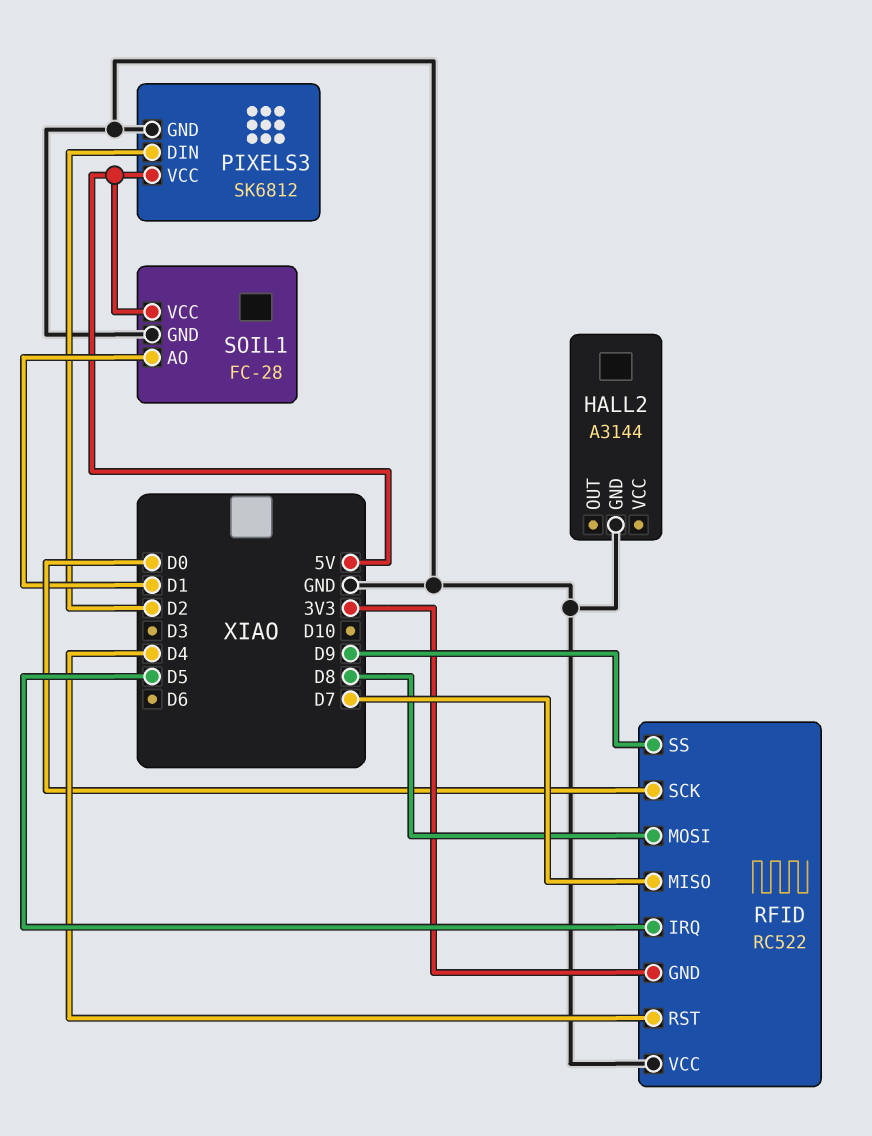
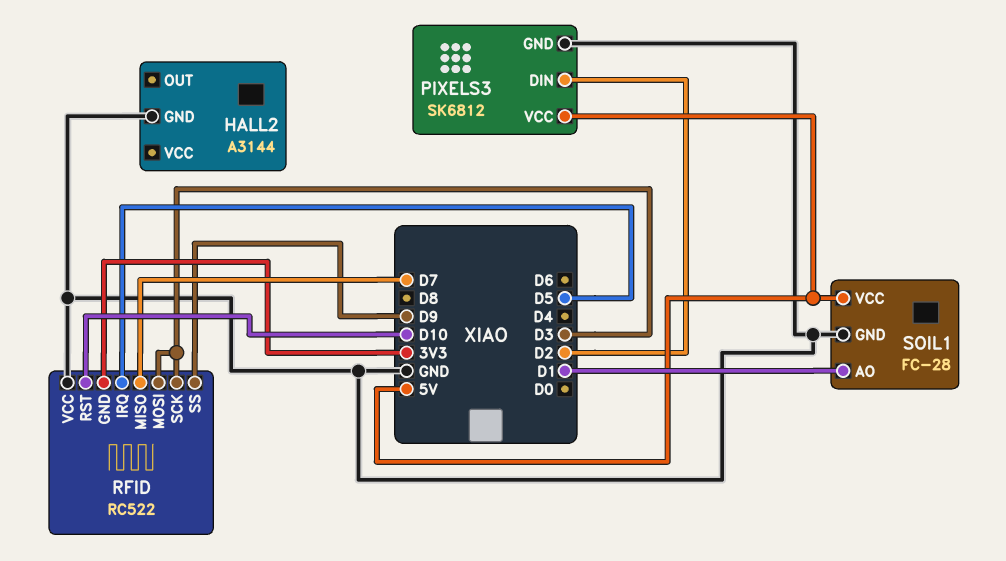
RFID pin MOSI: D8 -> D3
RFID pin RST: D4 -> D10
RFID pin SCK: D0 -> D3

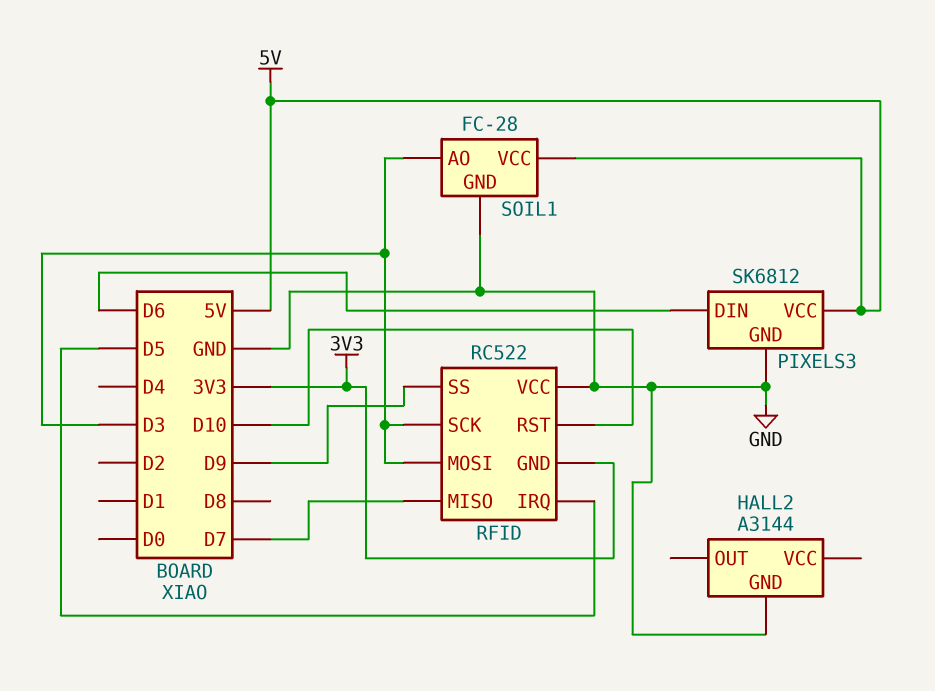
PIXELS3 pin DIN: D2 -> D6
SOIL1 pin AO: D1 -> D3

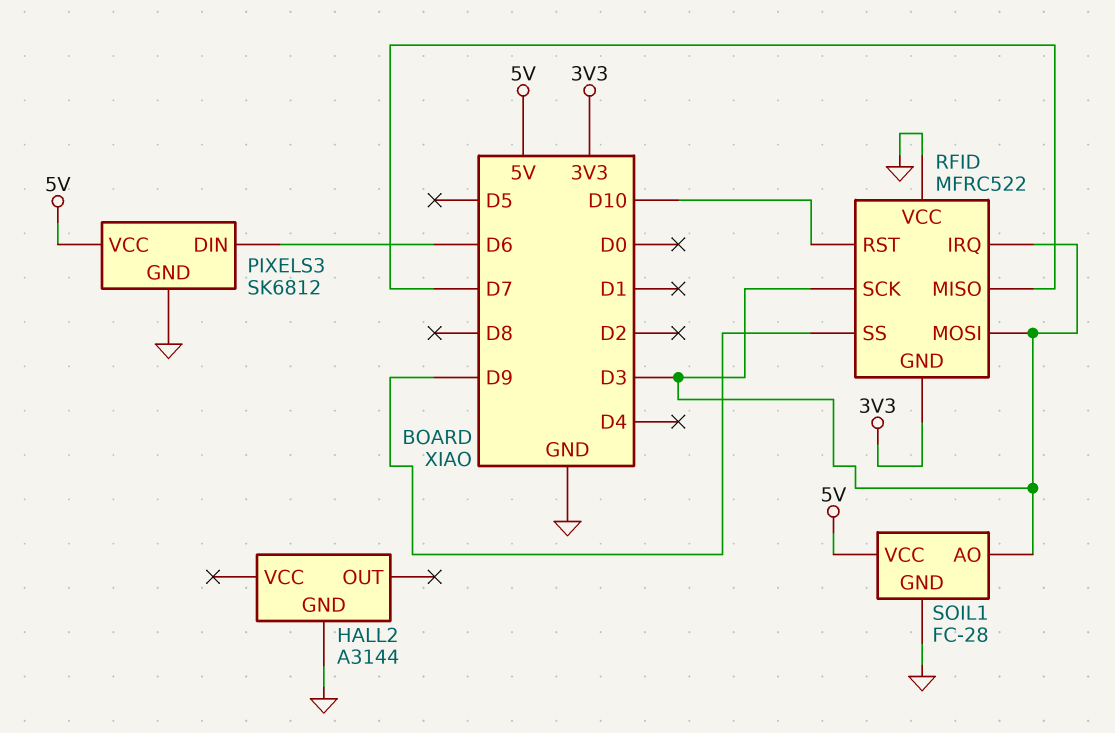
RFID: RC522 -> MFRC522
RFID pin IRQ: D5 -> D3

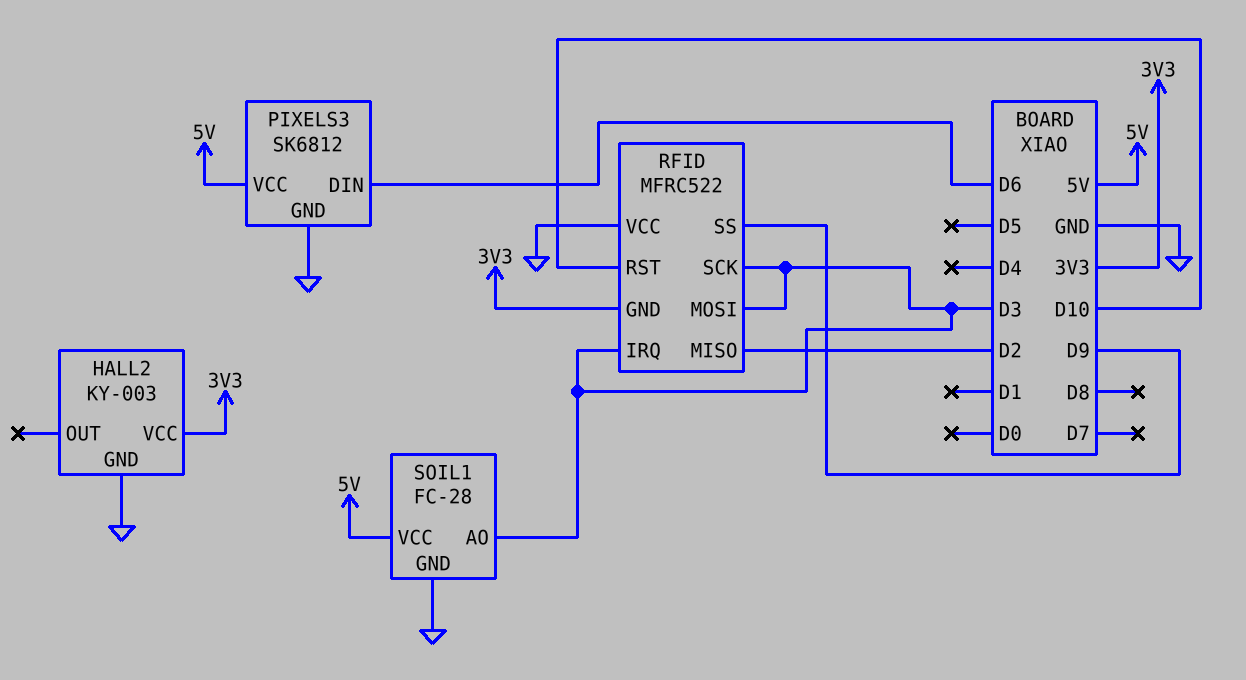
HALL2: A3144 -> KY-003
HALL2 pin VCC: none -> 3V3
RFID pin MISO: D7 -> D2

